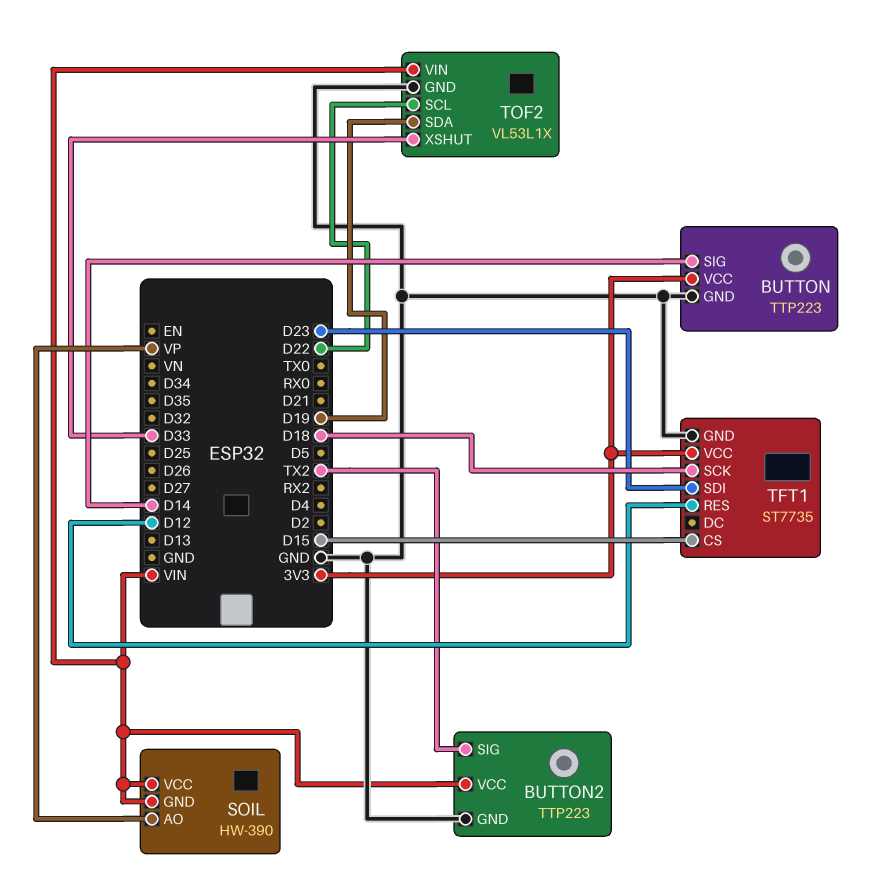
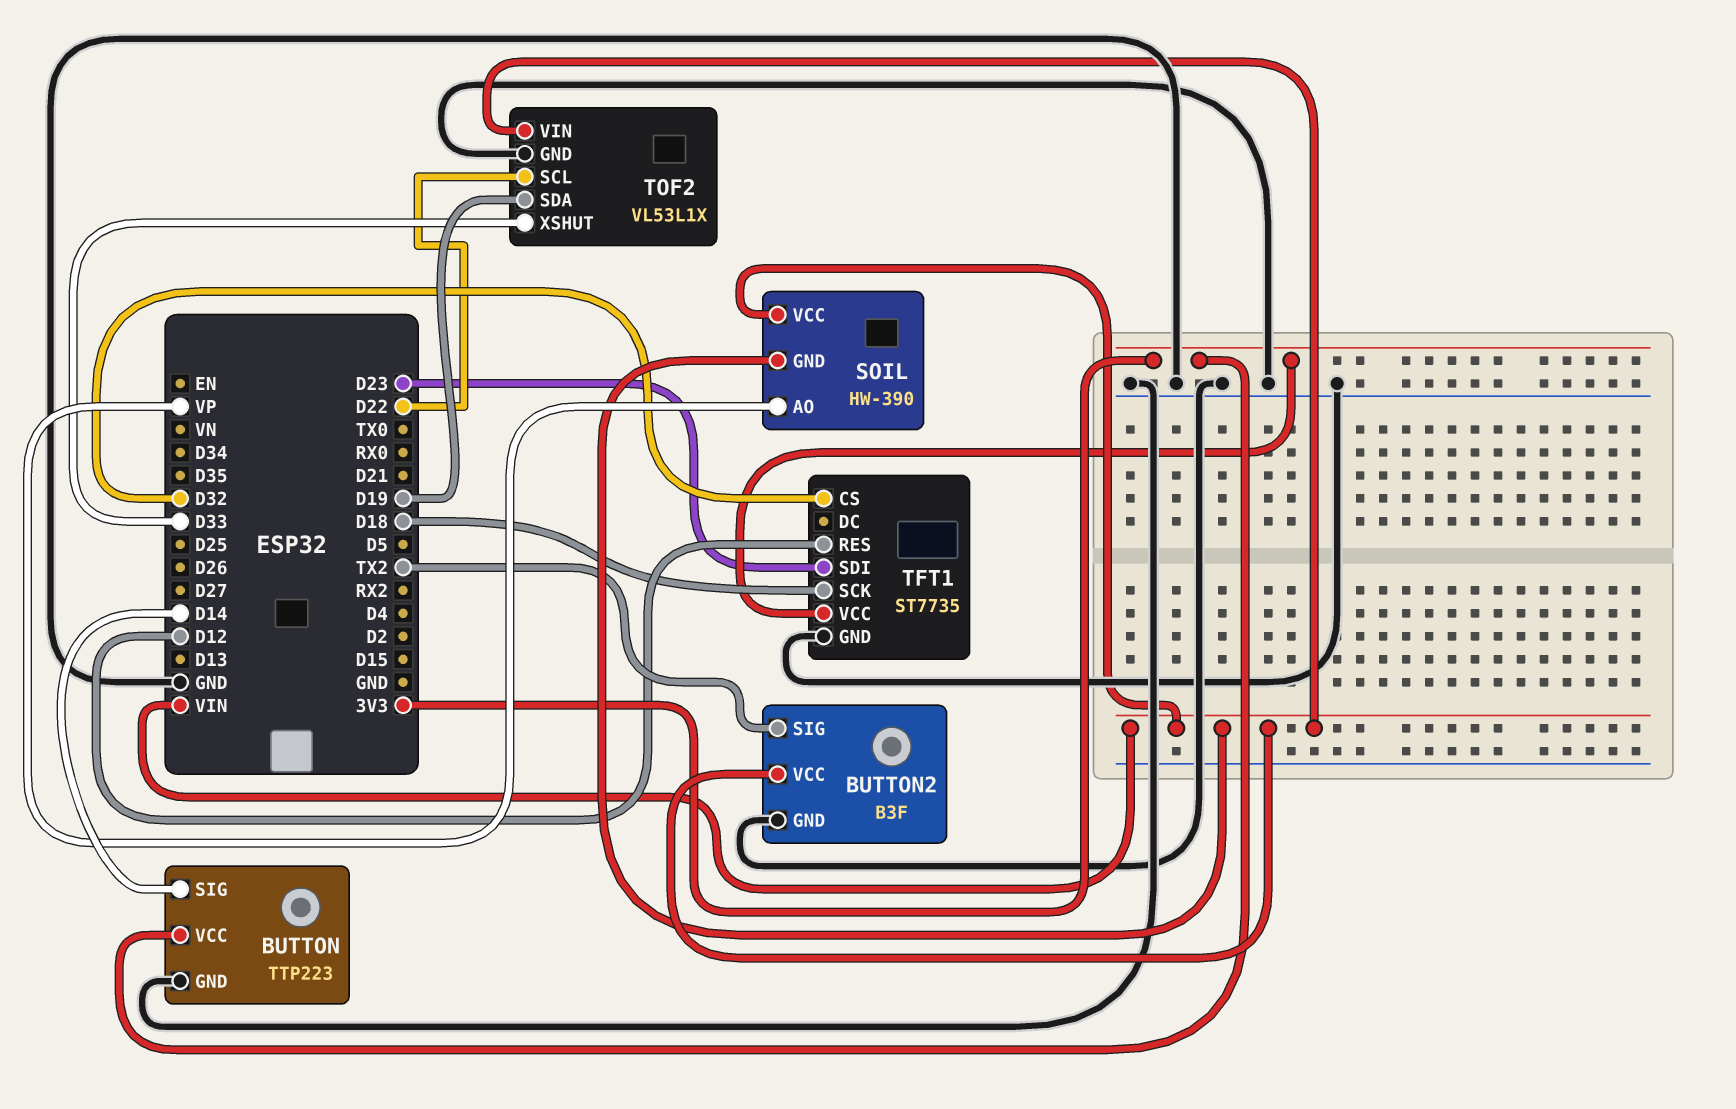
BUTTON2: TTP223 -> B3F
TFT1 pin CS: D15 -> D32

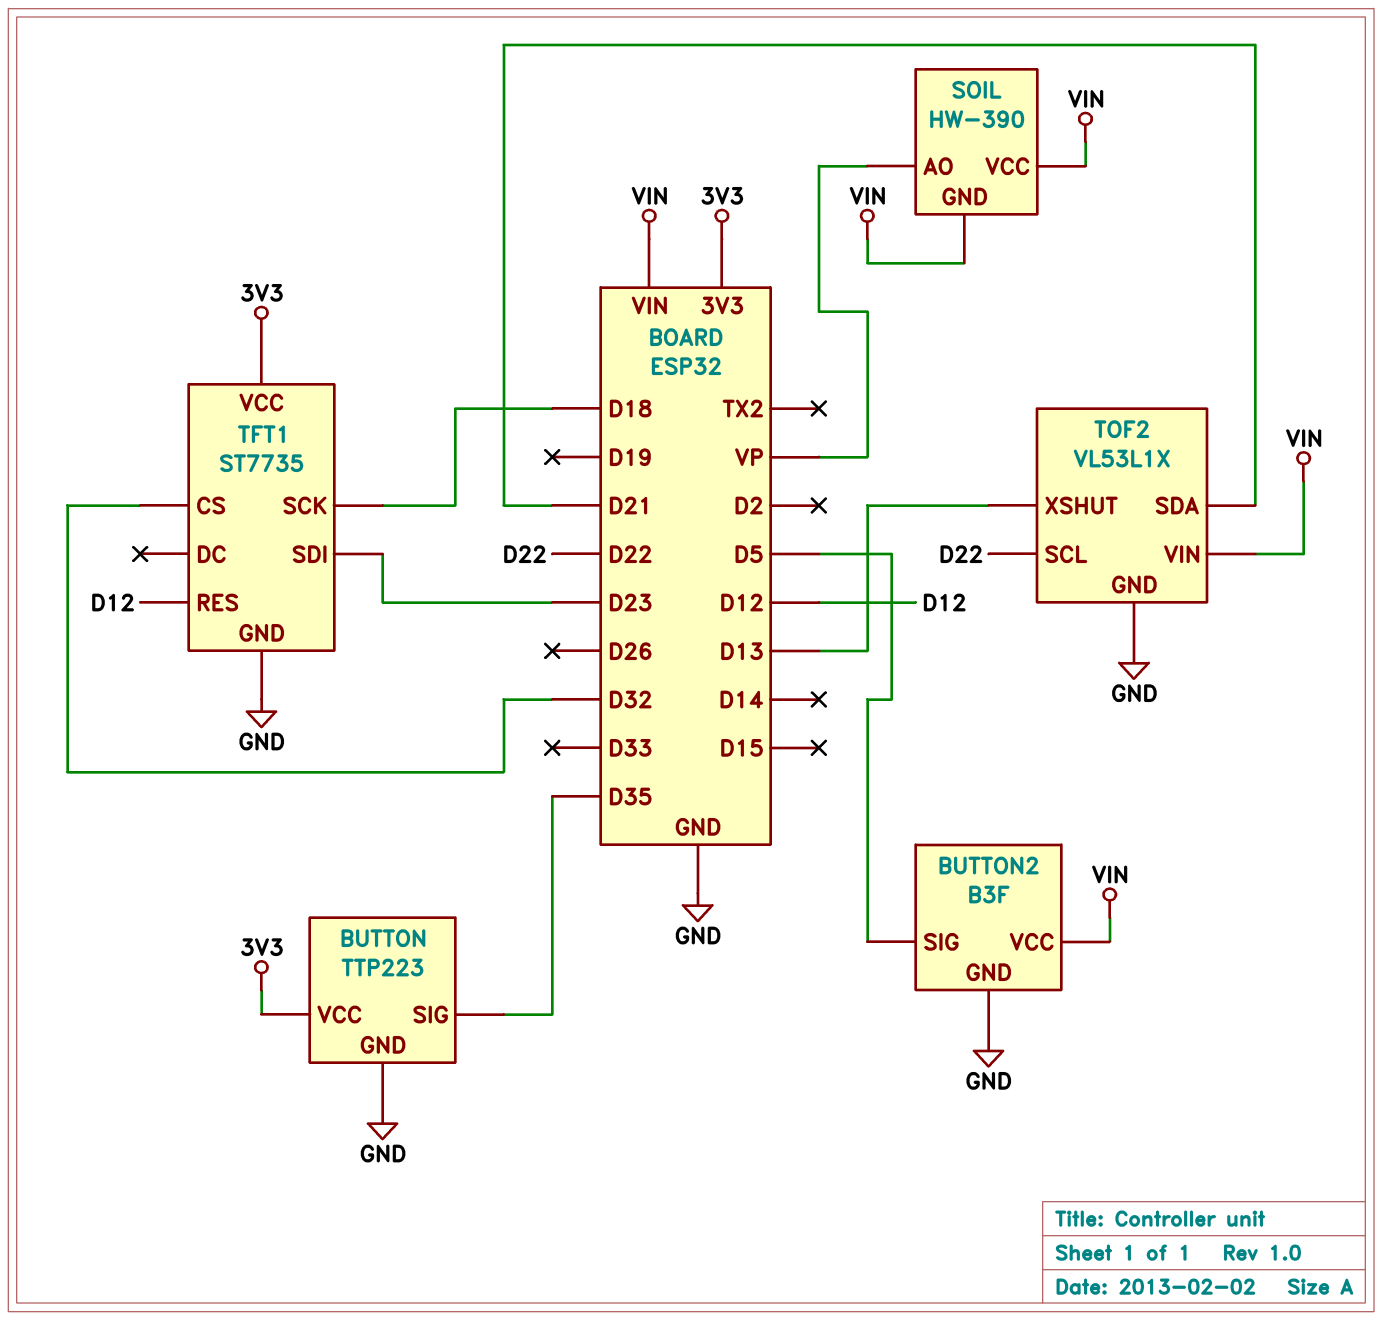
BUTTON pin SIG: D14 -> D35
BUTTON2 pin SIG: TX2 -> D5
TOF2 pin SDA: D19 -> D21
TOF2 pin XSHUT: D33 -> D13

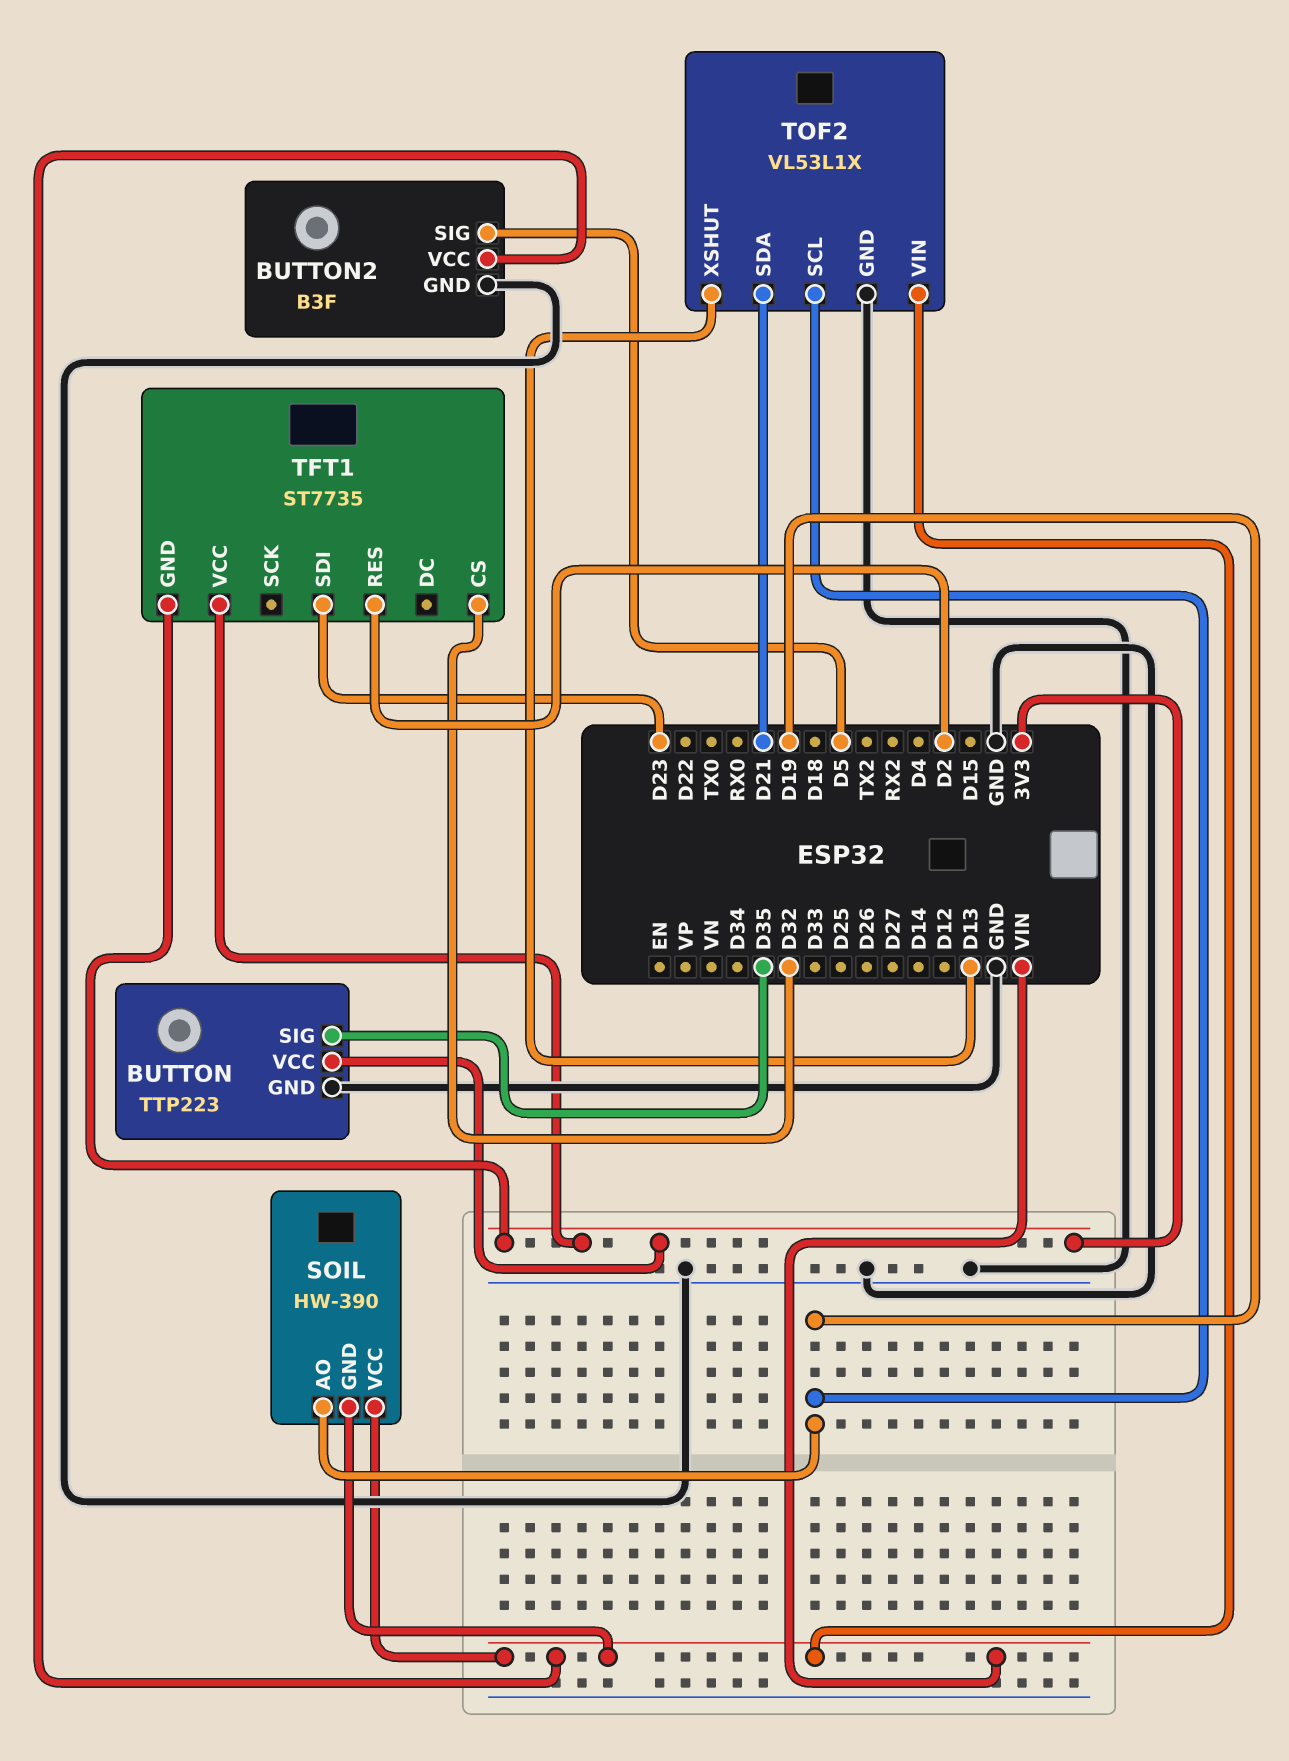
SOIL pin AO: VP -> D19
TFT1 pin GND: GND -> 3V3
TFT1 pin RES: D12 -> D2
TFT1 pin SCK: D18 -> none
TOF2 pin SCL: D22 -> D19

